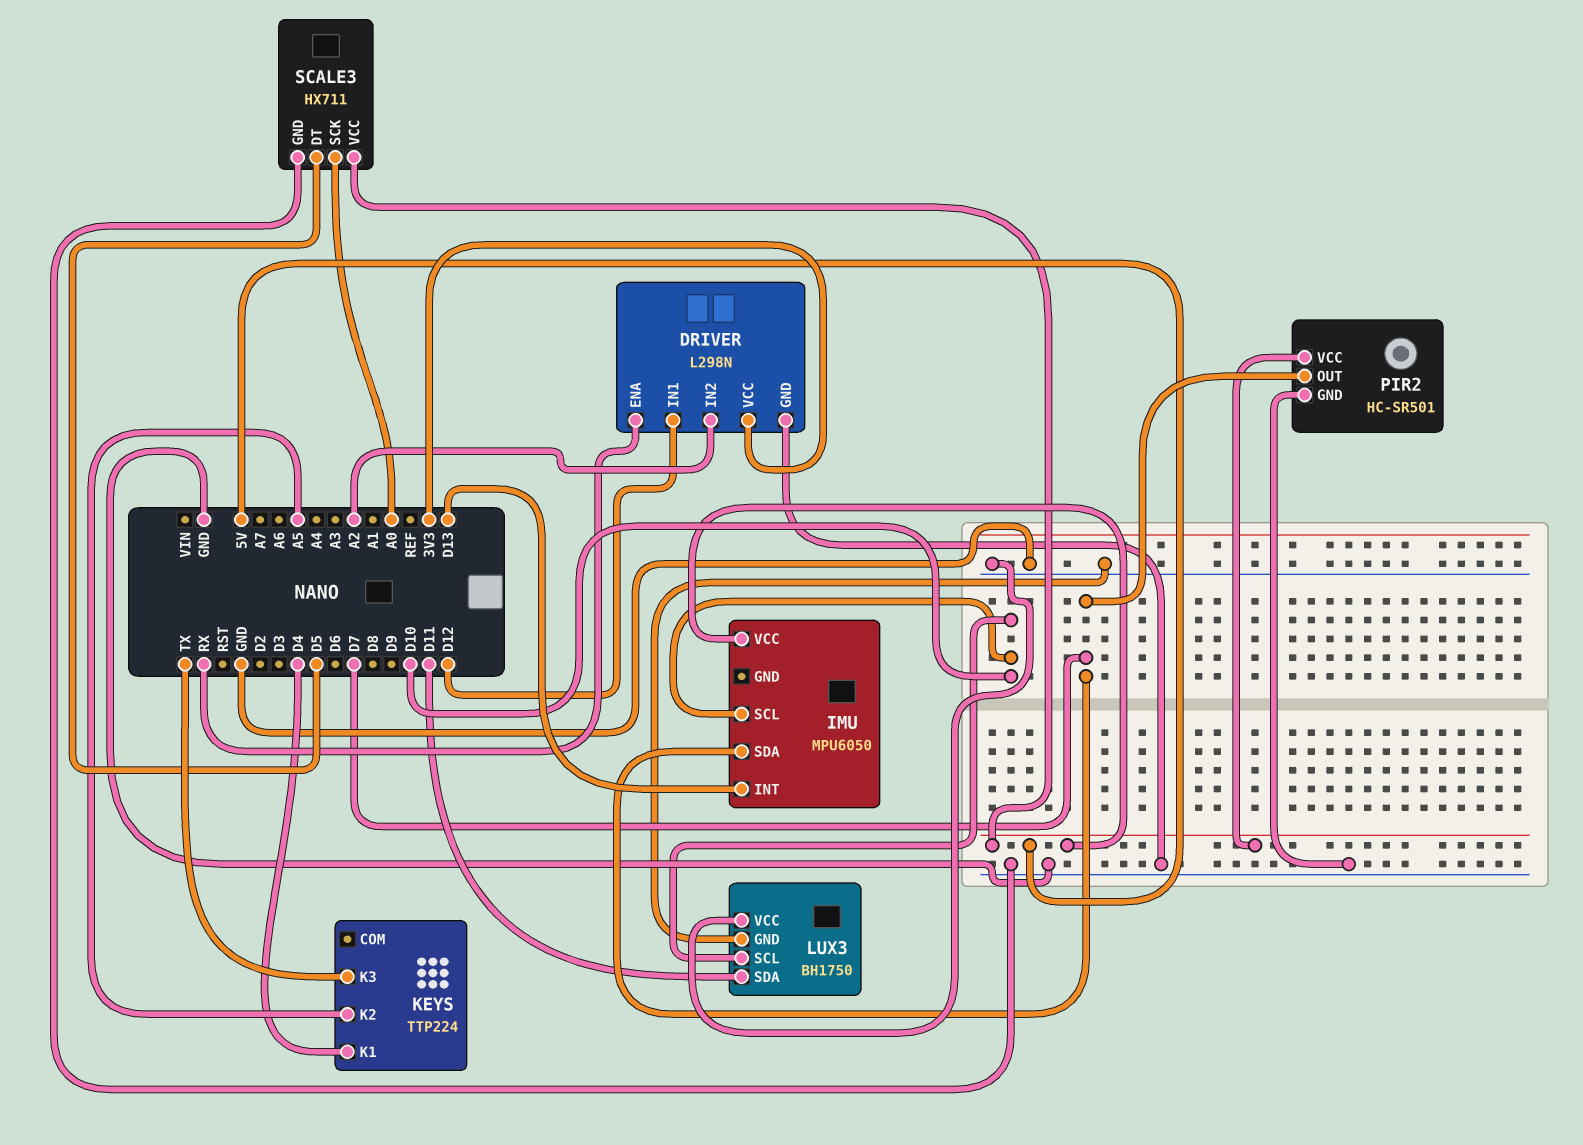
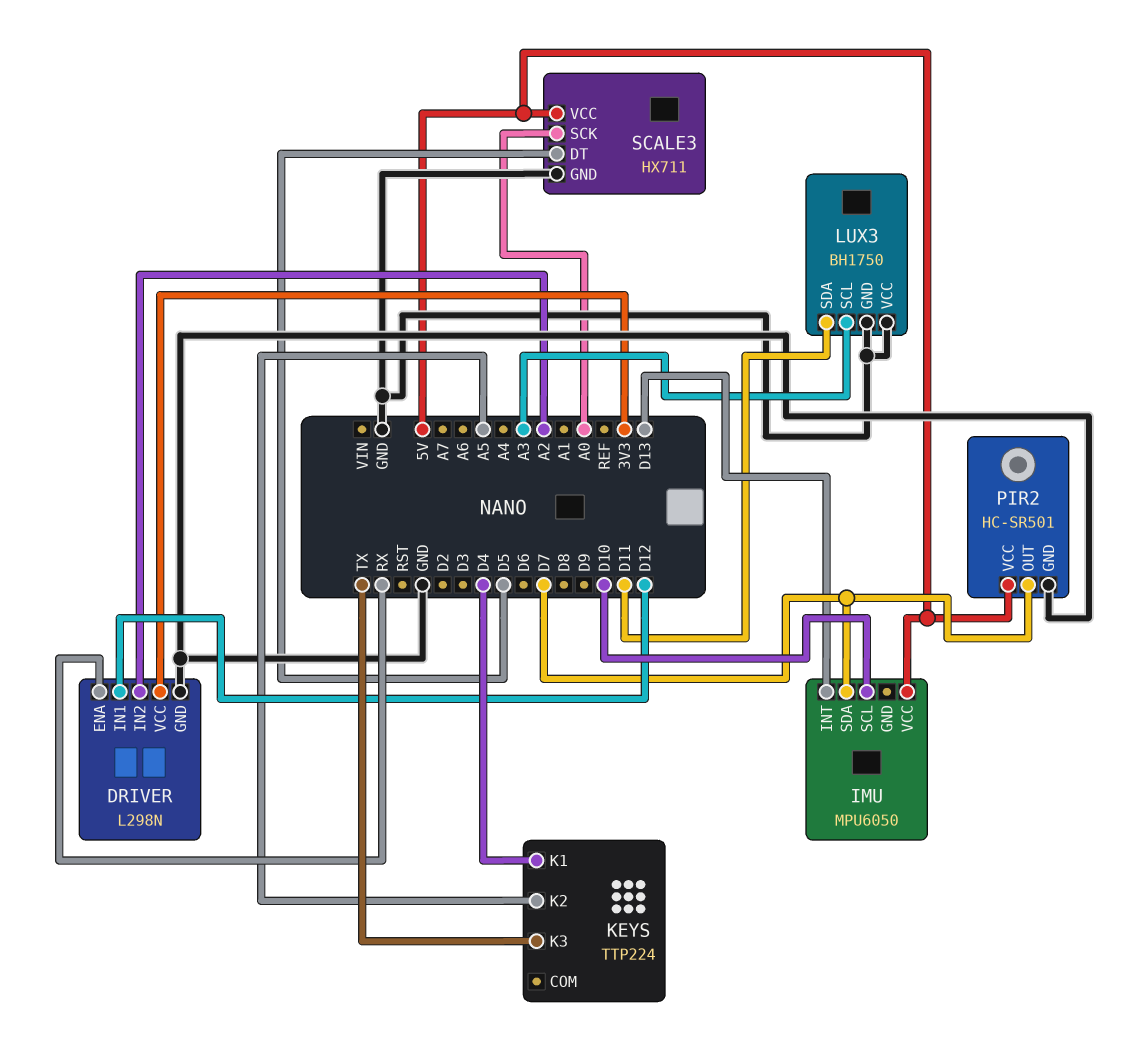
LUX3 pin SCL: D10 -> A3

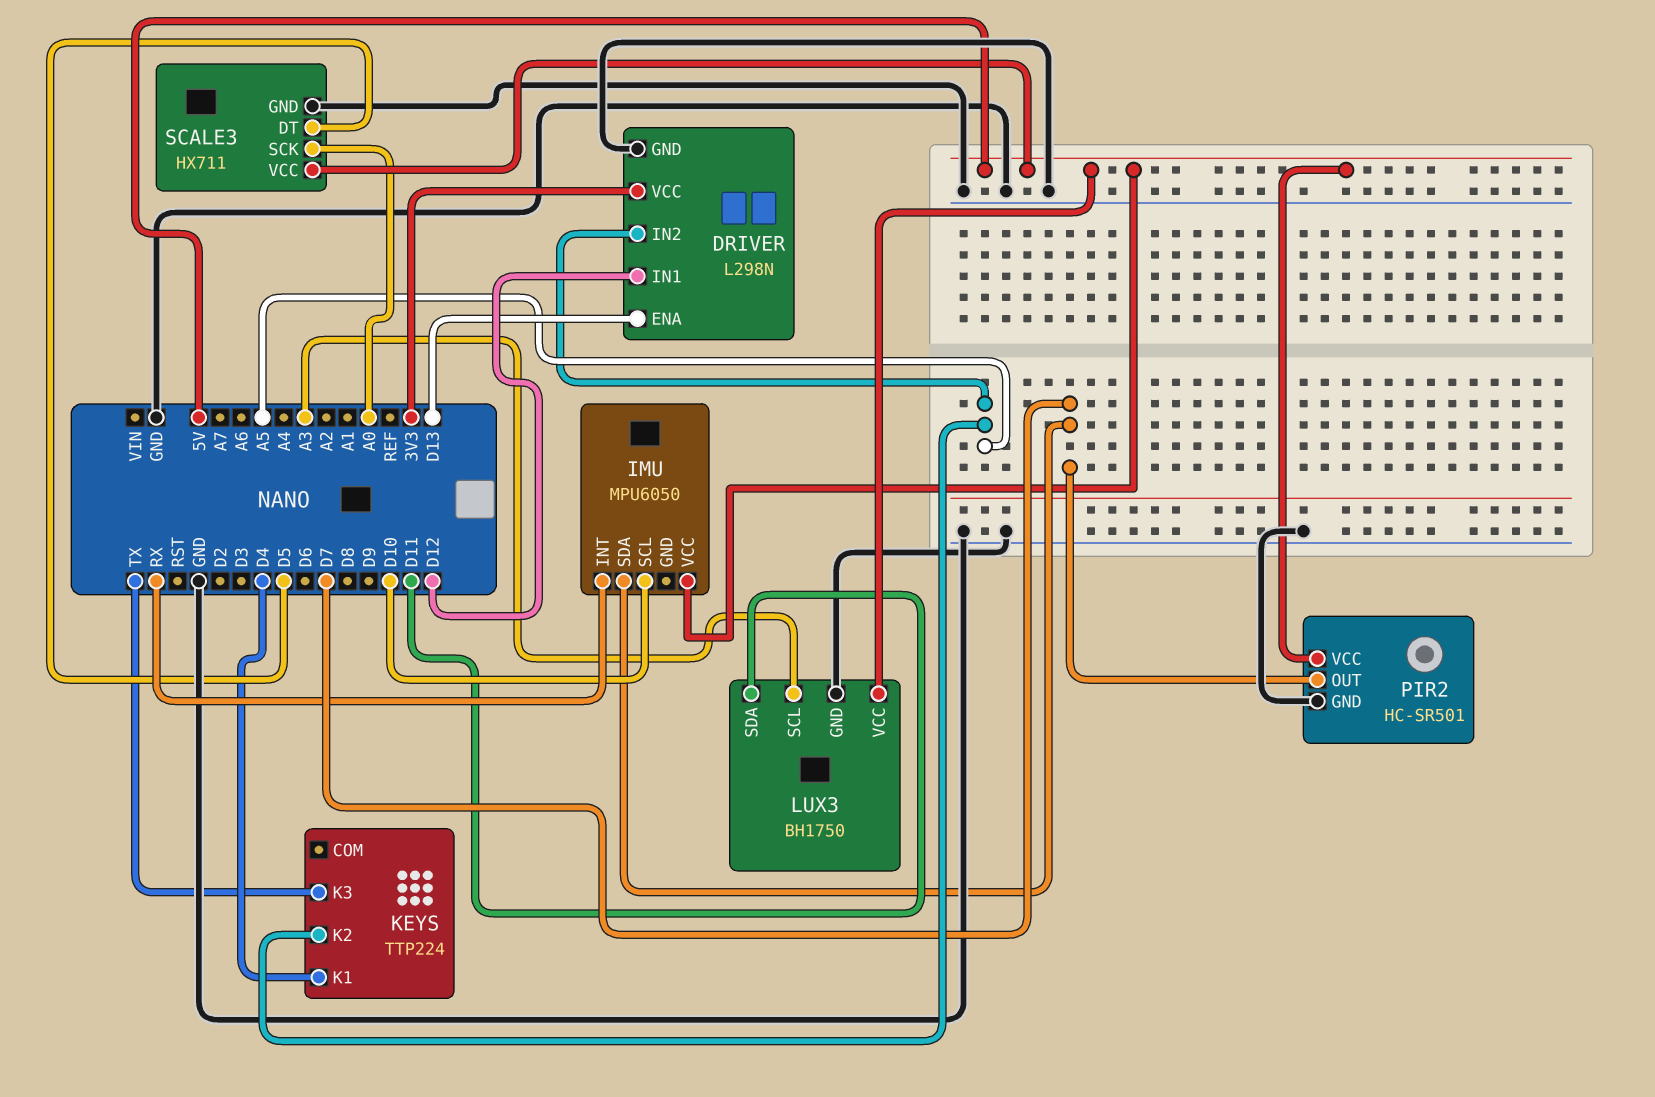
DRIVER pin ENA: RX -> D13
DRIVER pin IN2: A2 -> A5
IMU pin INT: D13 -> RX
LUX3 pin VCC: GND -> 5V

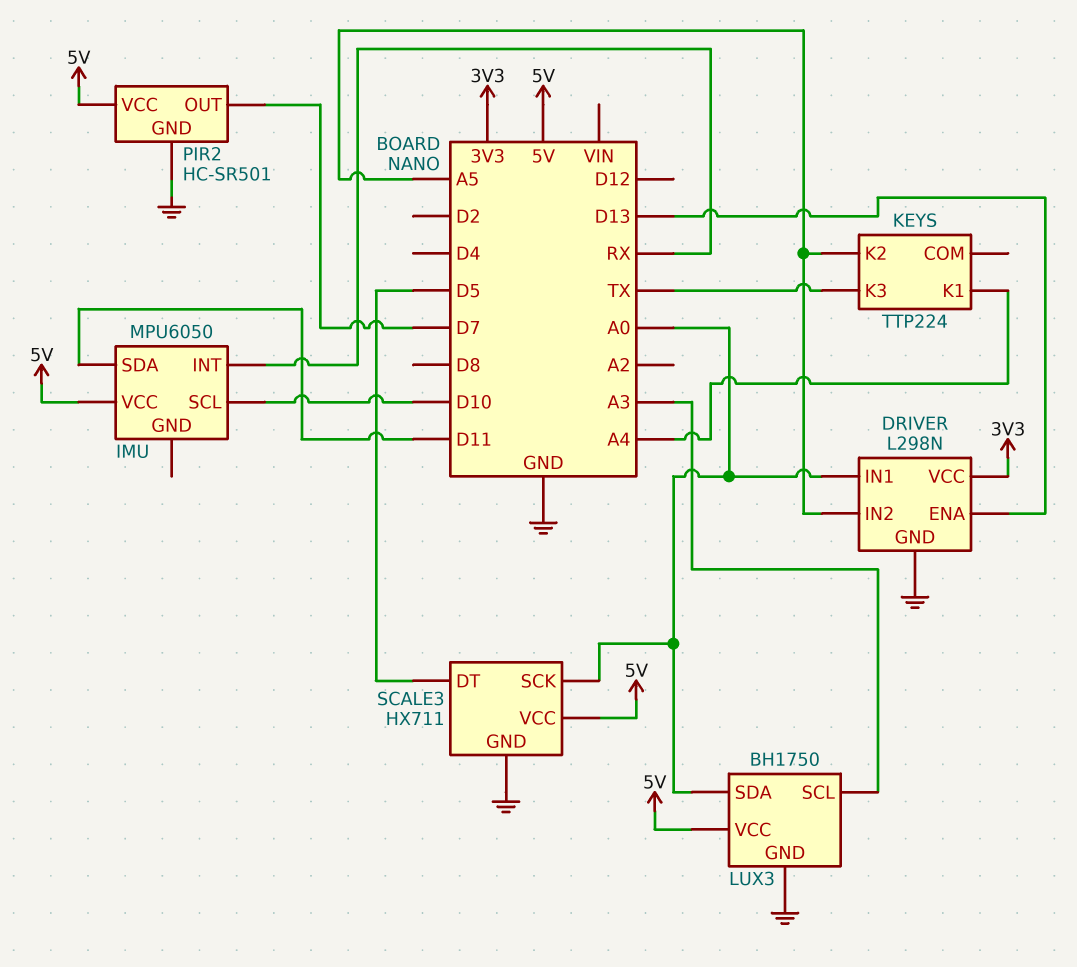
DRIVER pin IN1: D12 -> A0
IMU pin SDA: D7 -> D11
KEYS pin K1: D4 -> A4
LUX3 pin SDA: D11 -> A0

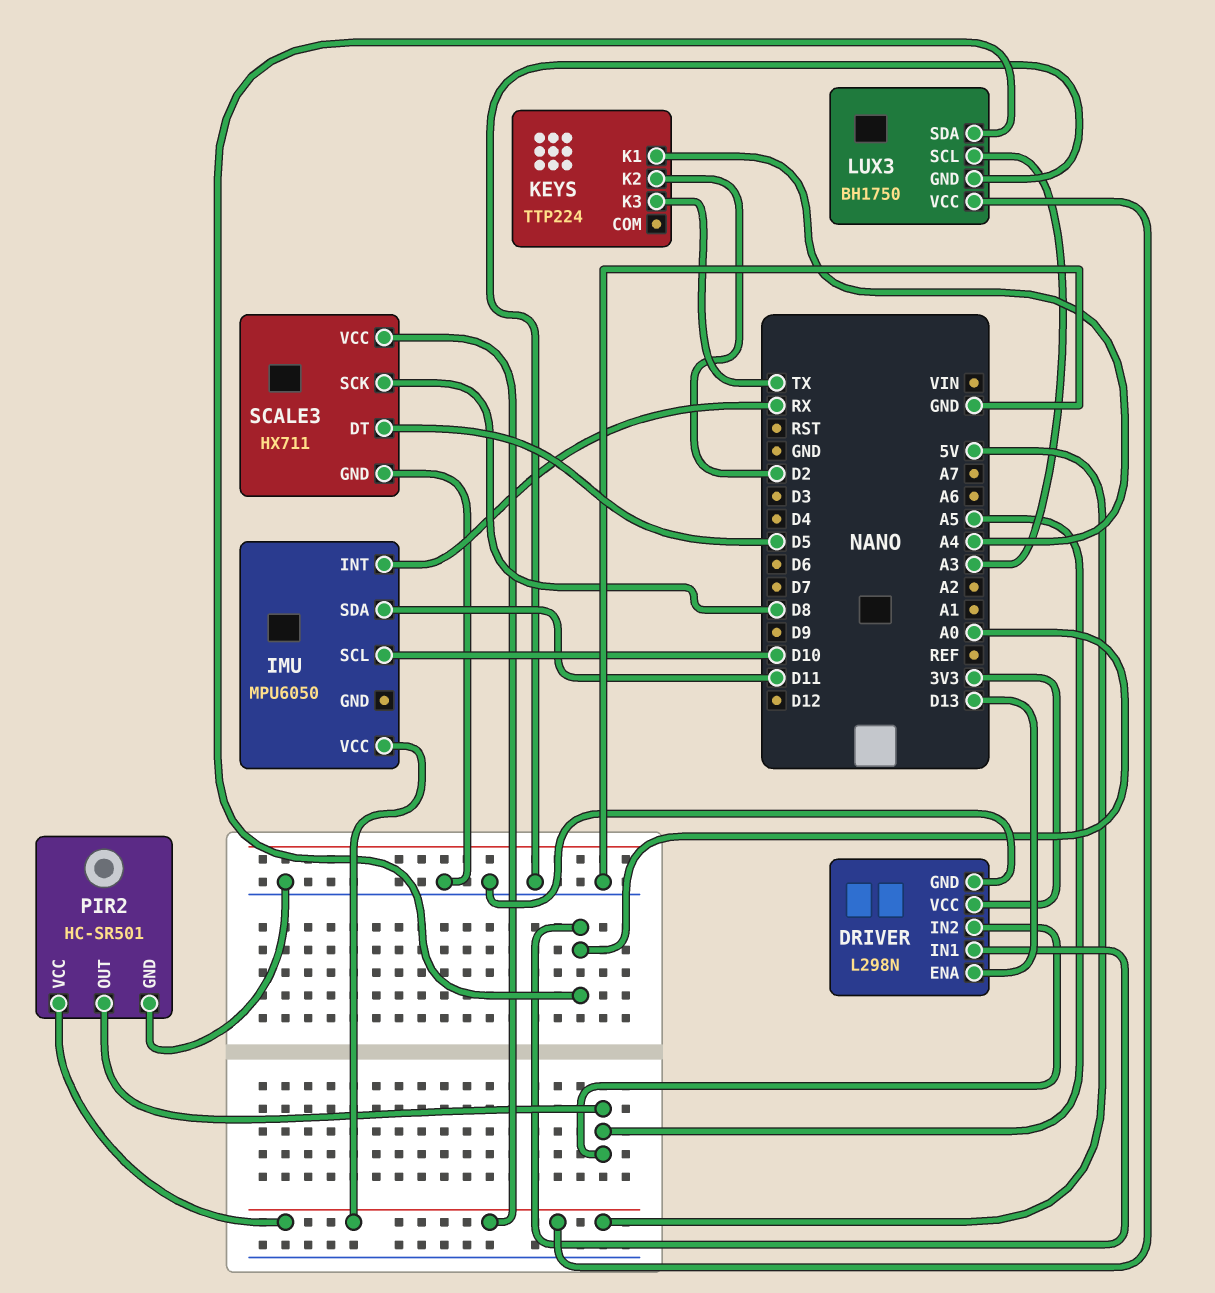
KEYS pin K2: A5 -> D2
PIR2 pin OUT: D7 -> A5
SCALE3 pin SCK: A0 -> D8

